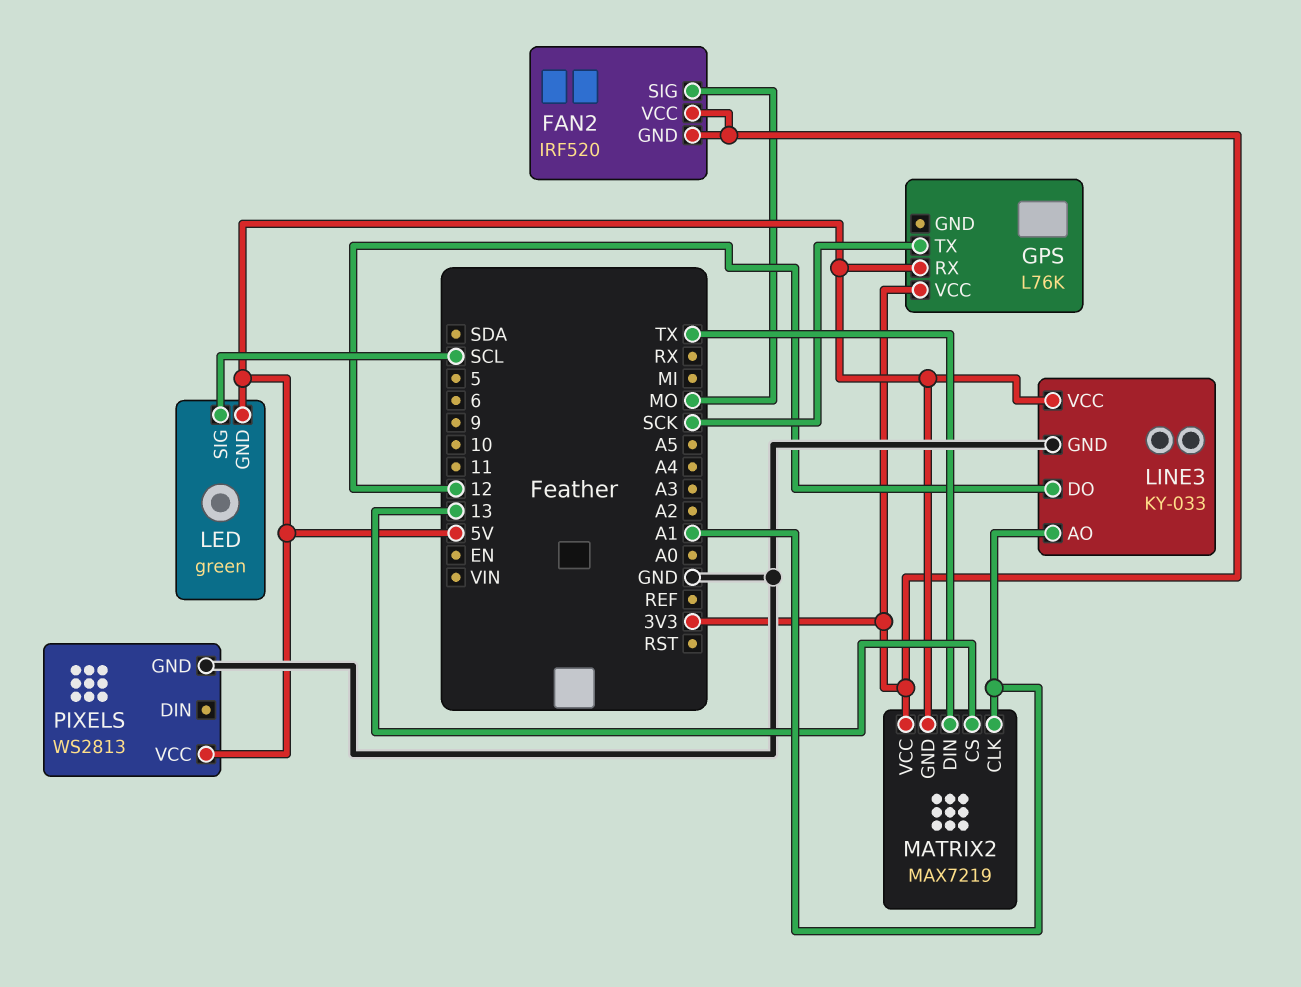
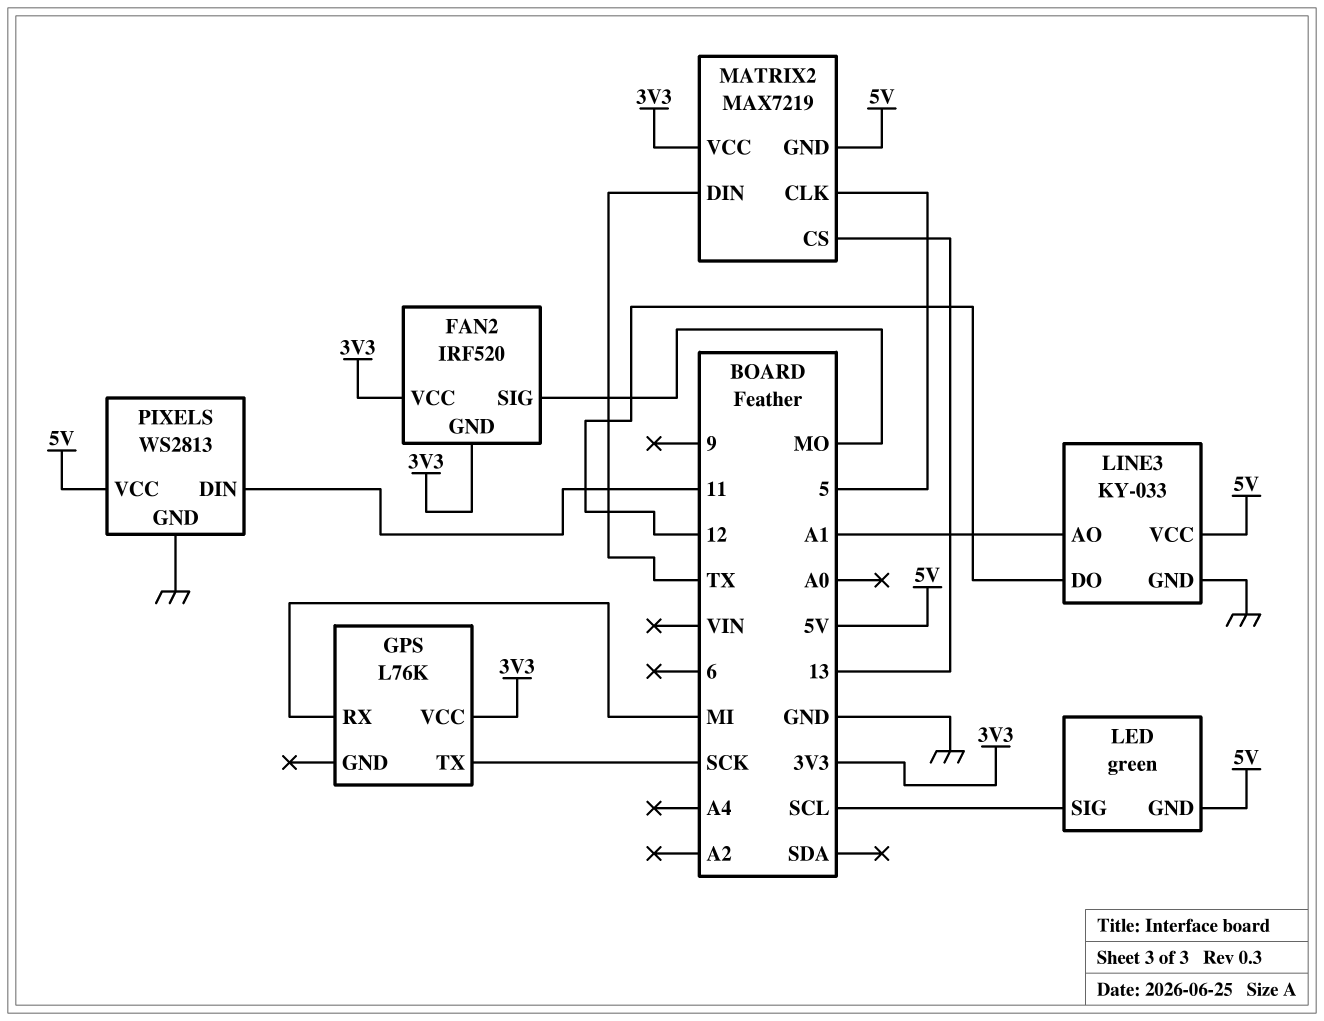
GPS pin RX: 5V -> MI
MATRIX2 pin CLK: A1 -> 5
PIXELS pin DIN: none -> 11

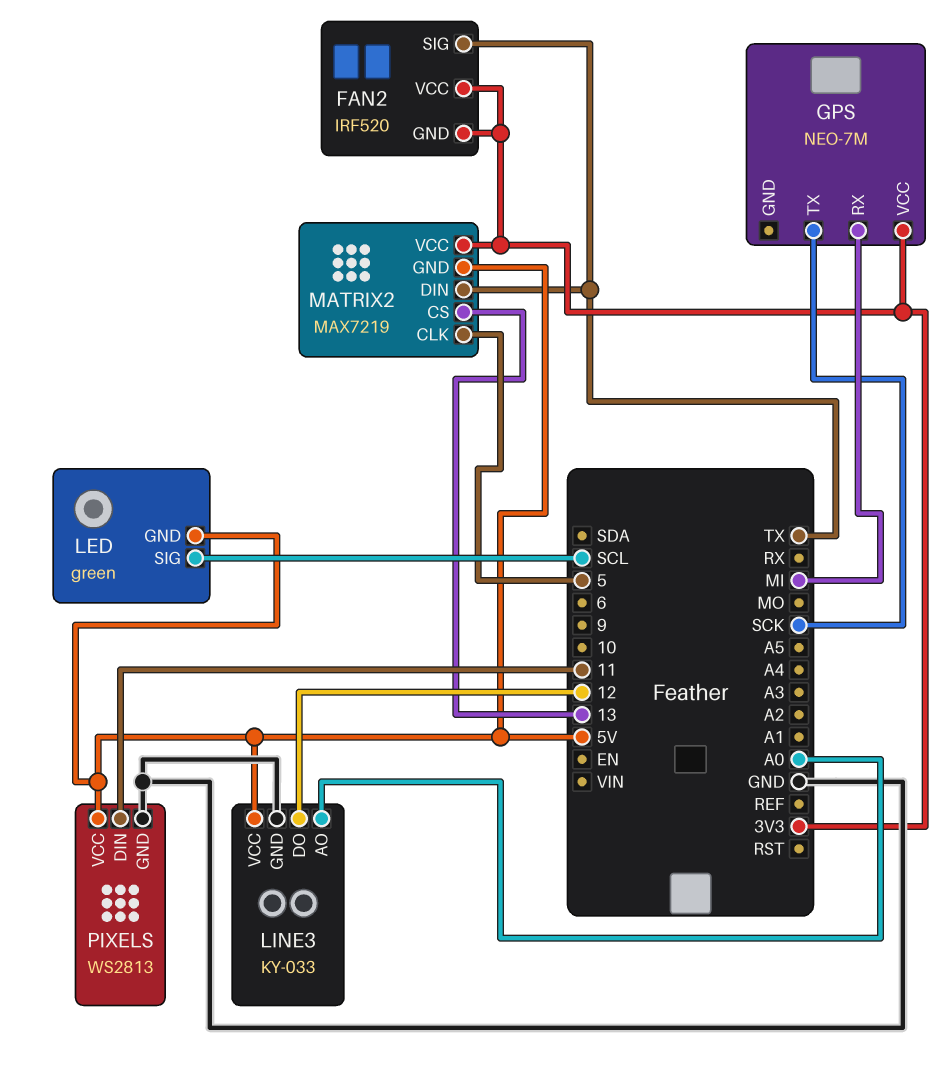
FAN2 pin SIG: MO -> TX
GPS: L76K -> NEO-7M
LINE3 pin AO: A1 -> A0

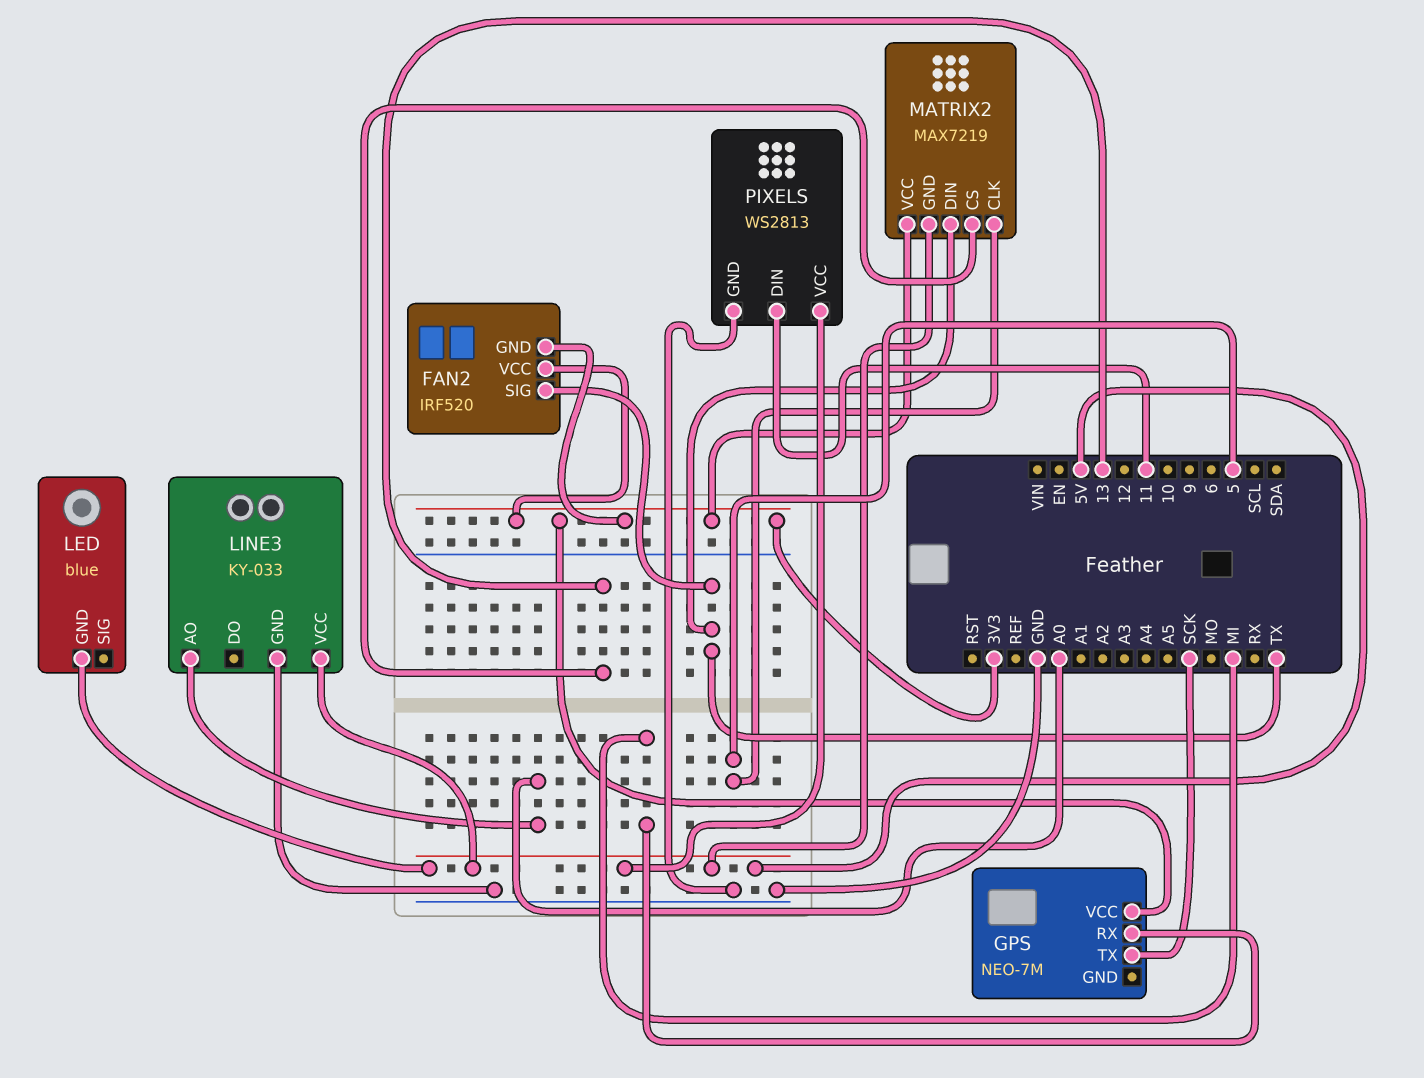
LED: green -> blue
LED pin SIG: SCL -> none
LINE3 pin DO: 12 -> none

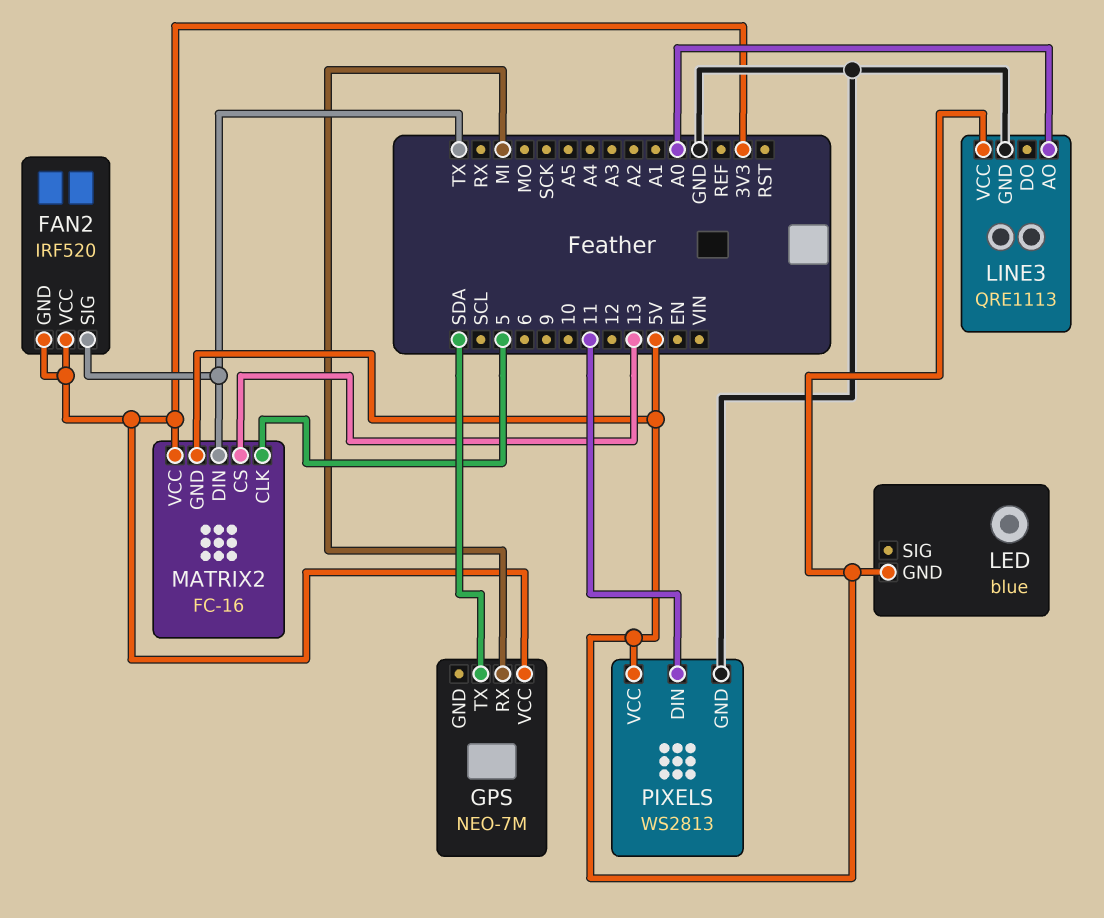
GPS pin TX: SCK -> SDA
LINE3: KY-033 -> QRE1113
MATRIX2: MAX7219 -> FC-16

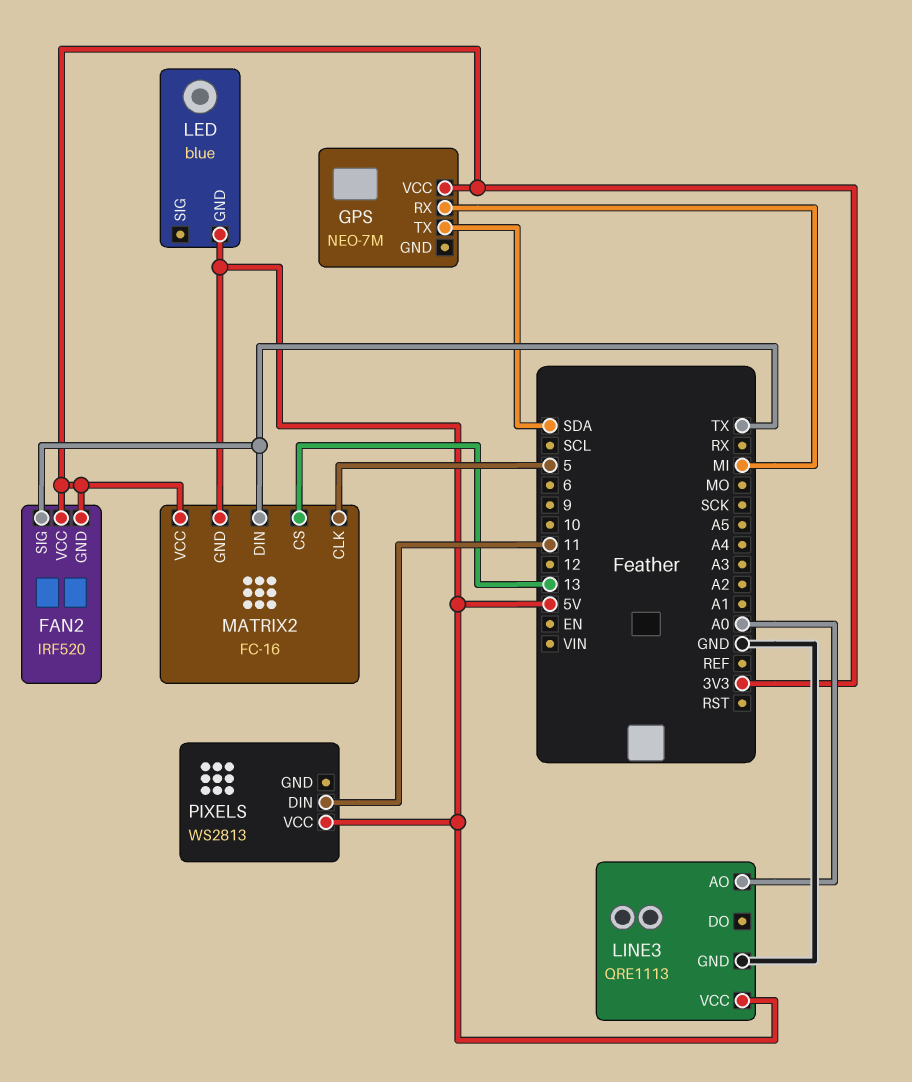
PIXELS pin GND: GND -> none

